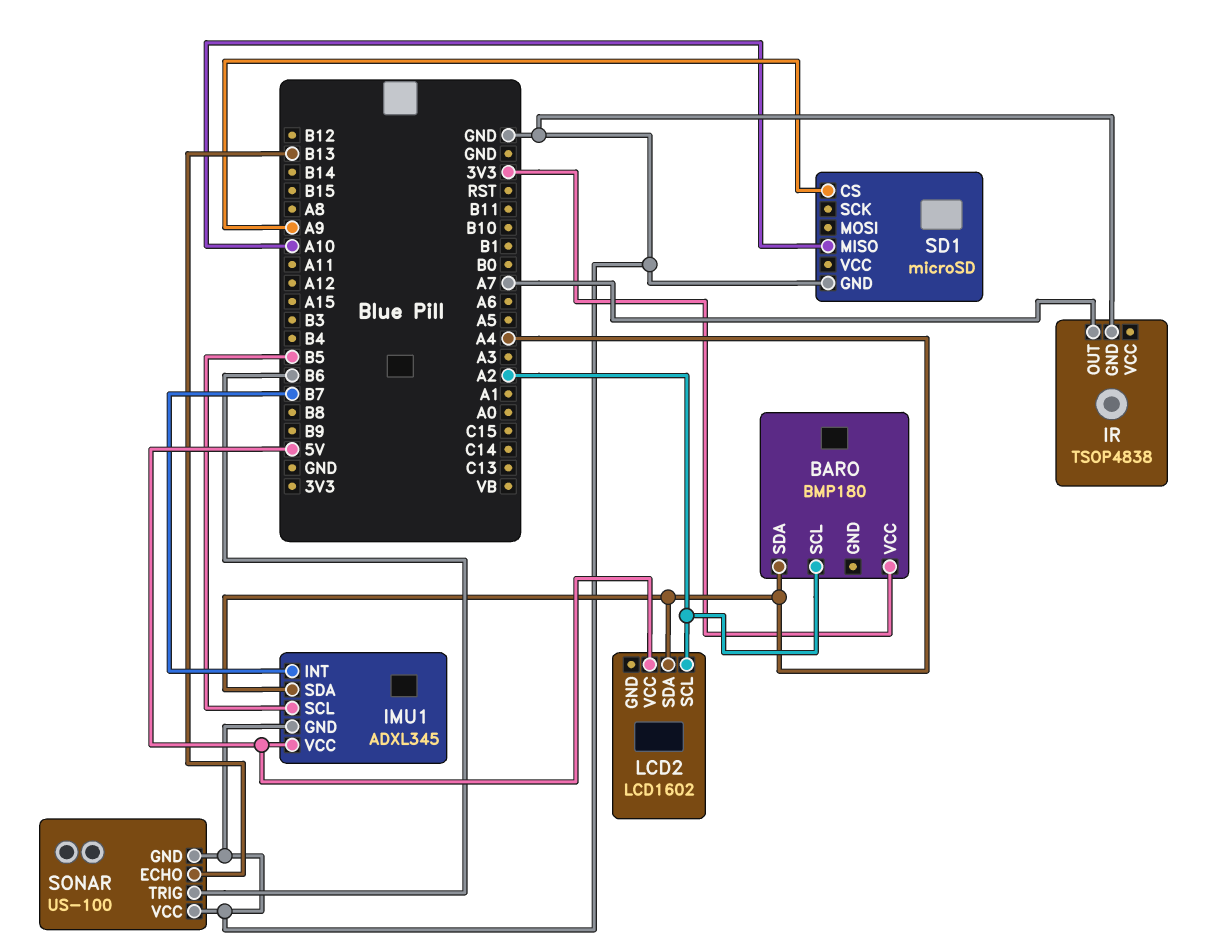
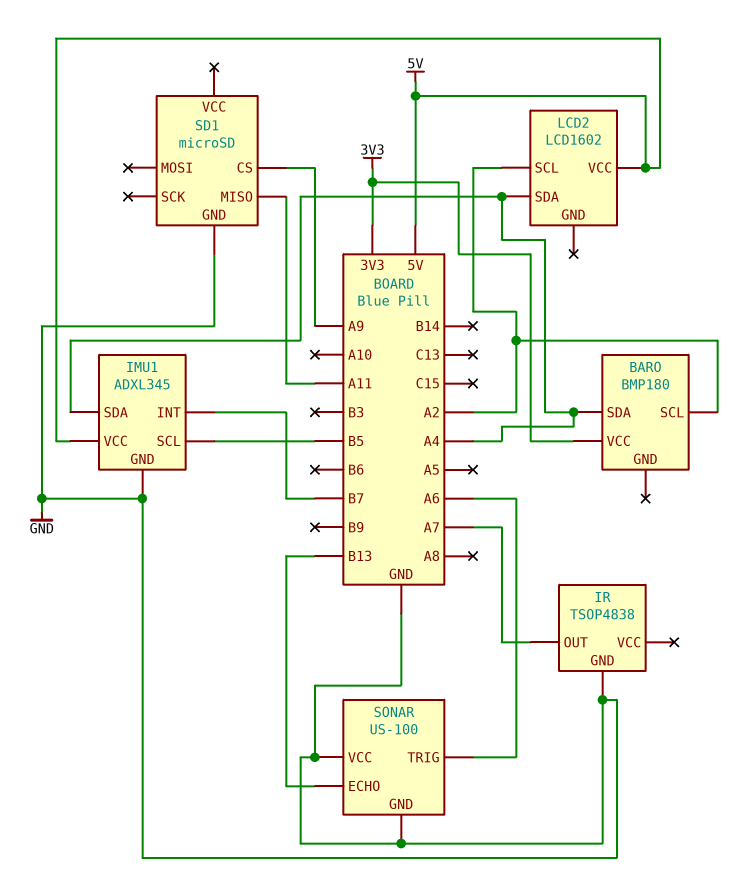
SD1 pin MISO: A10 -> A11
SONAR pin TRIG: B6 -> A6

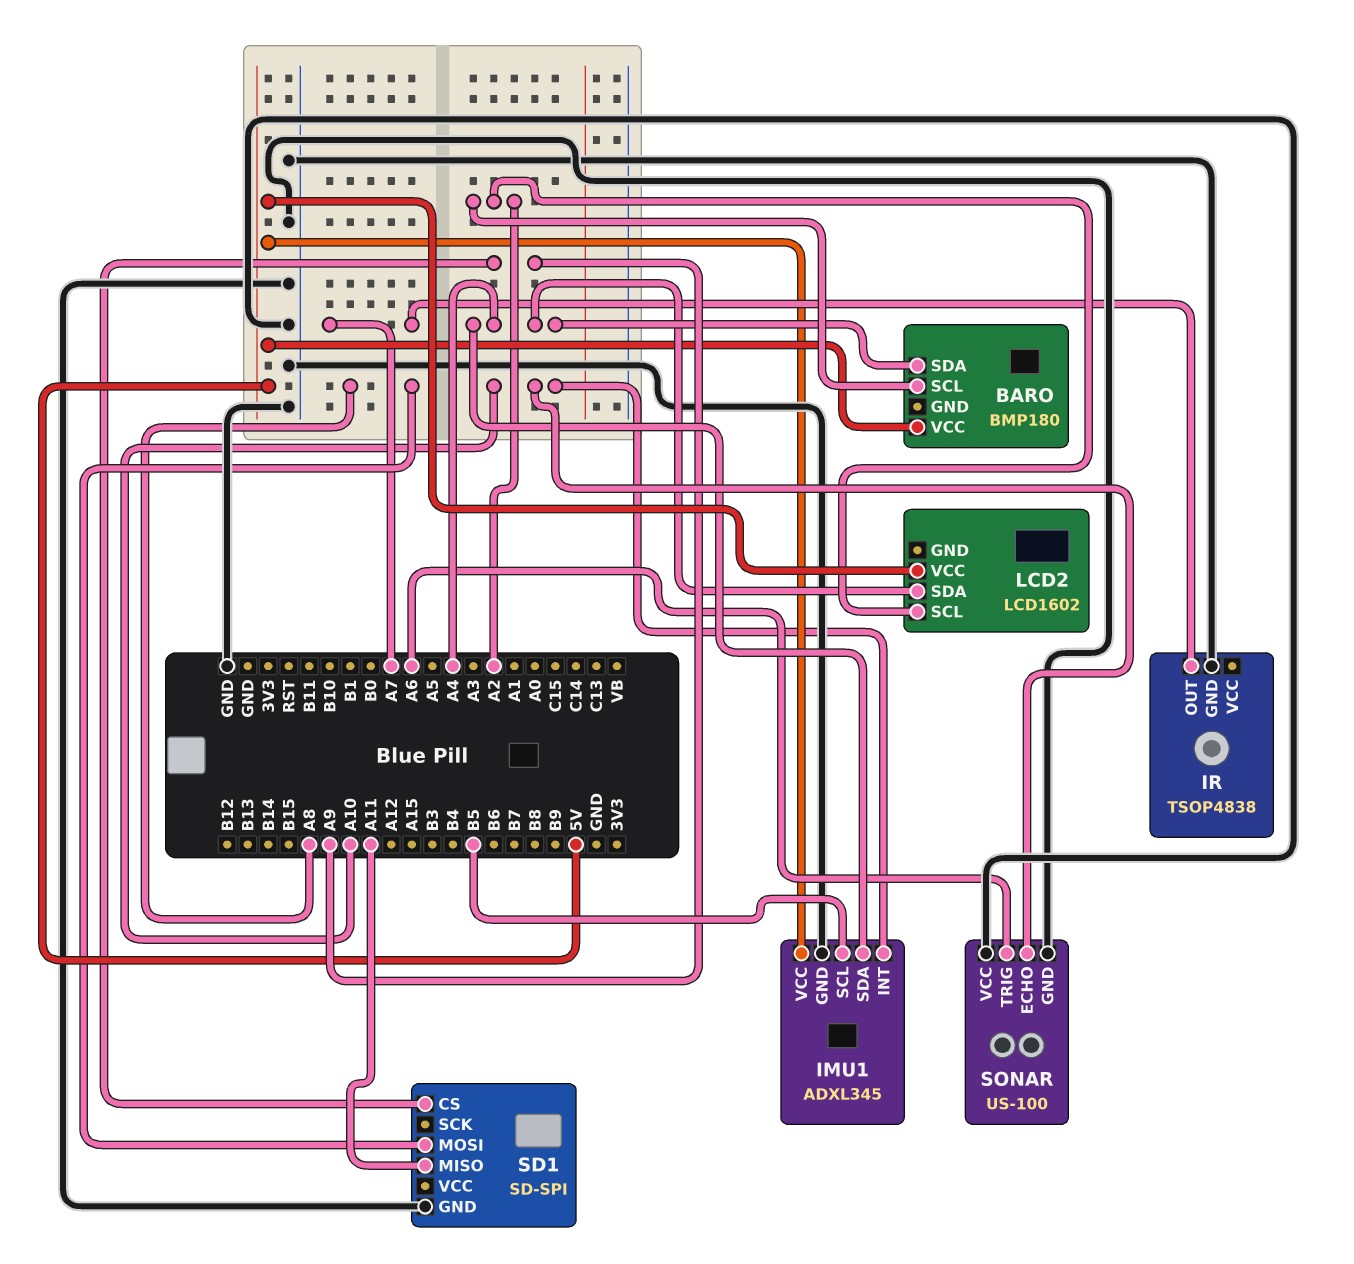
BARO pin VCC: 3V3 -> 5V
IMU1 pin INT: B7 -> A10
SD1: microSD -> SD-SPI
SD1 pin MOSI: none -> A8
SONAR pin ECHO: B13 -> A10

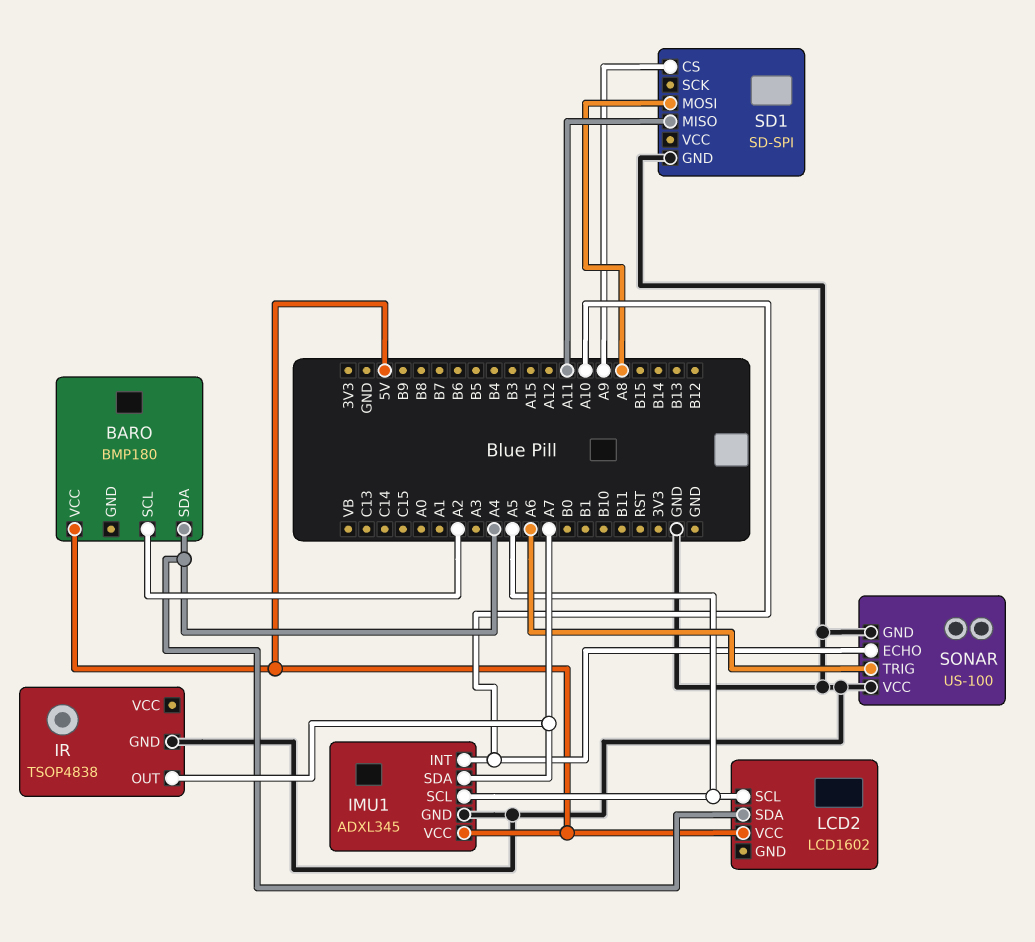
IMU1 pin SCL: B5 -> A5
IMU1 pin SDA: A4 -> A7
LCD2 pin SCL: A2 -> A5

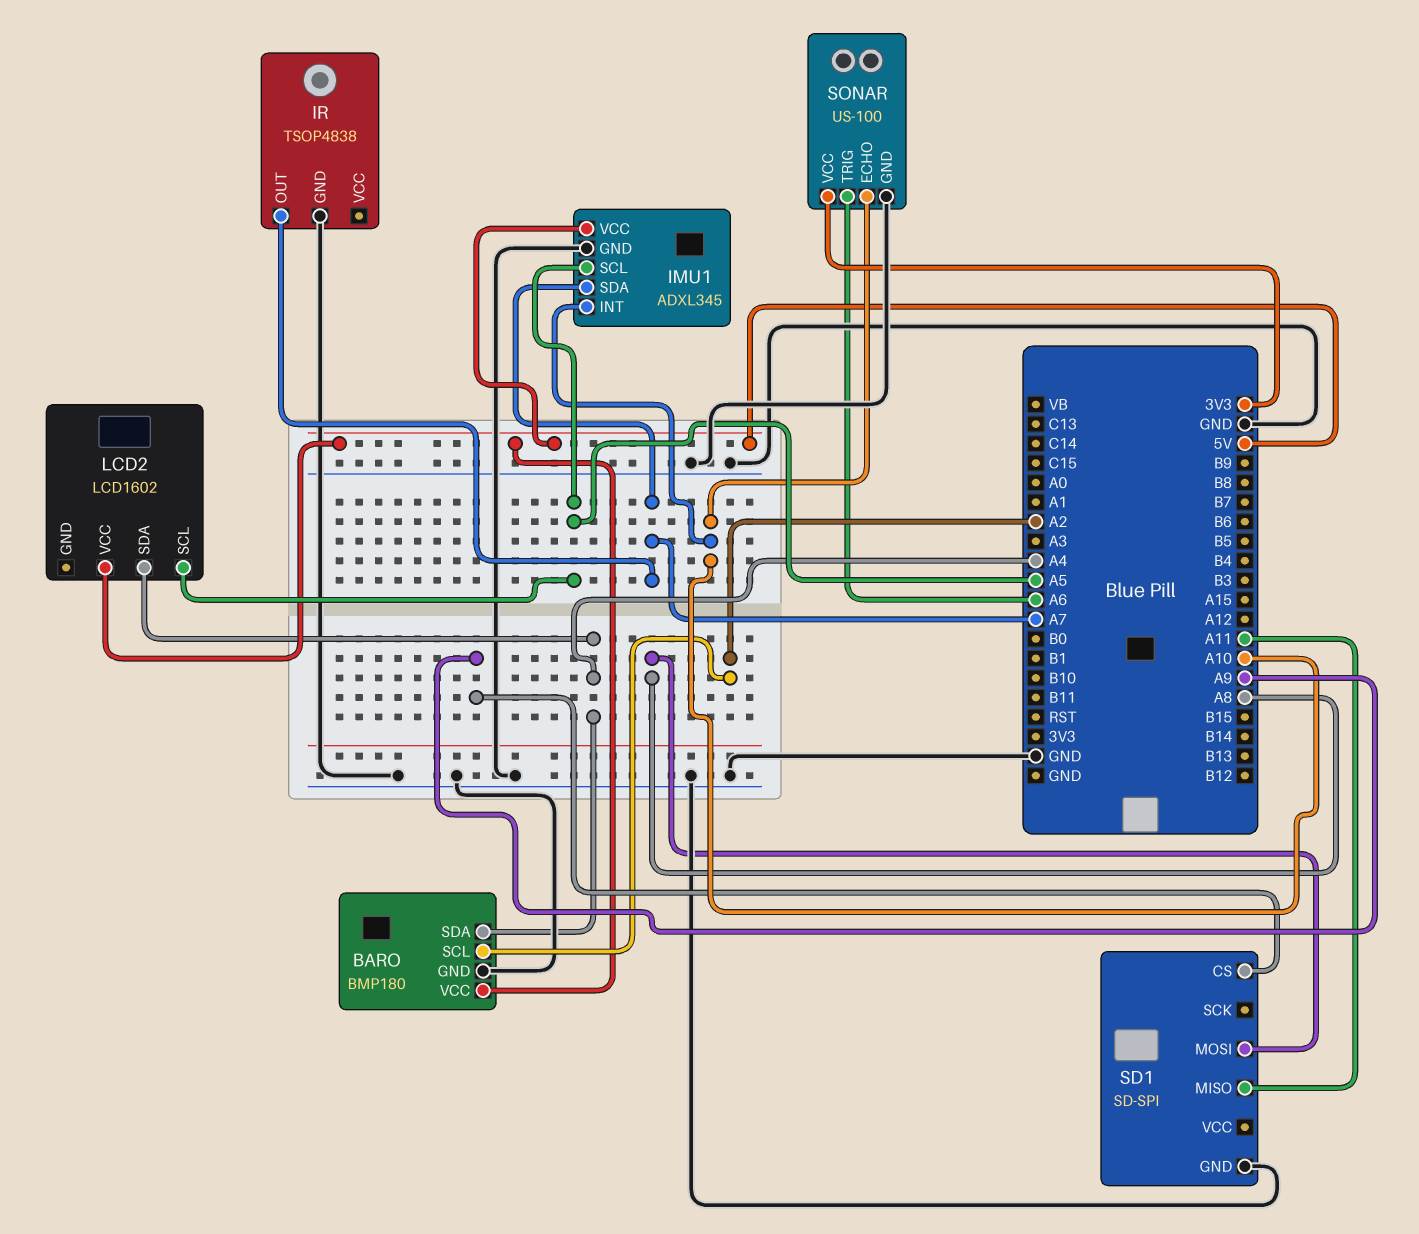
BARO pin GND: none -> GND
SONAR pin VCC: GND -> 3V3

